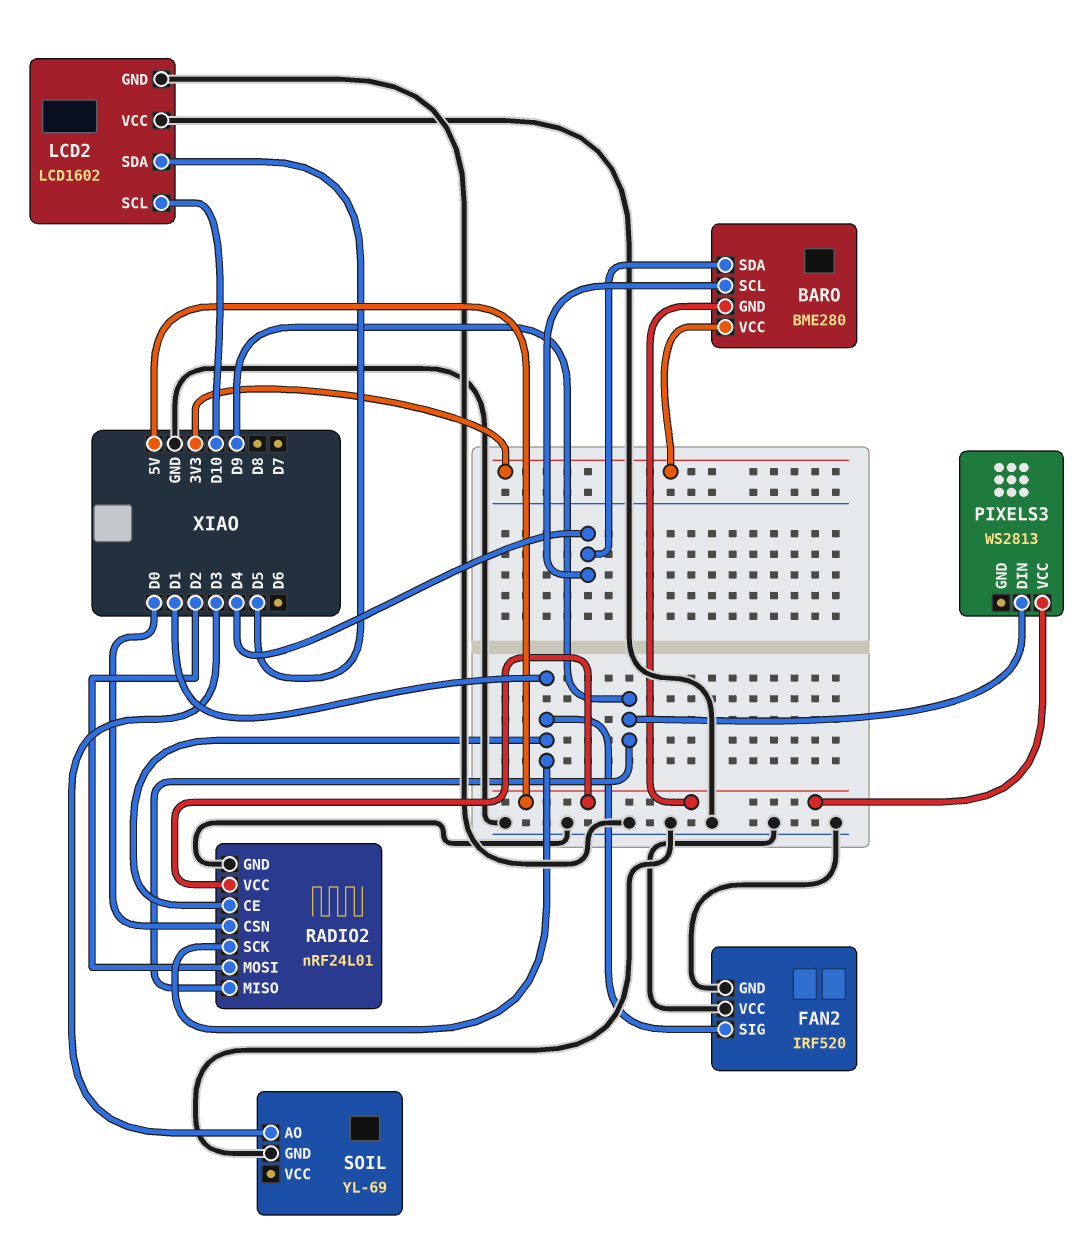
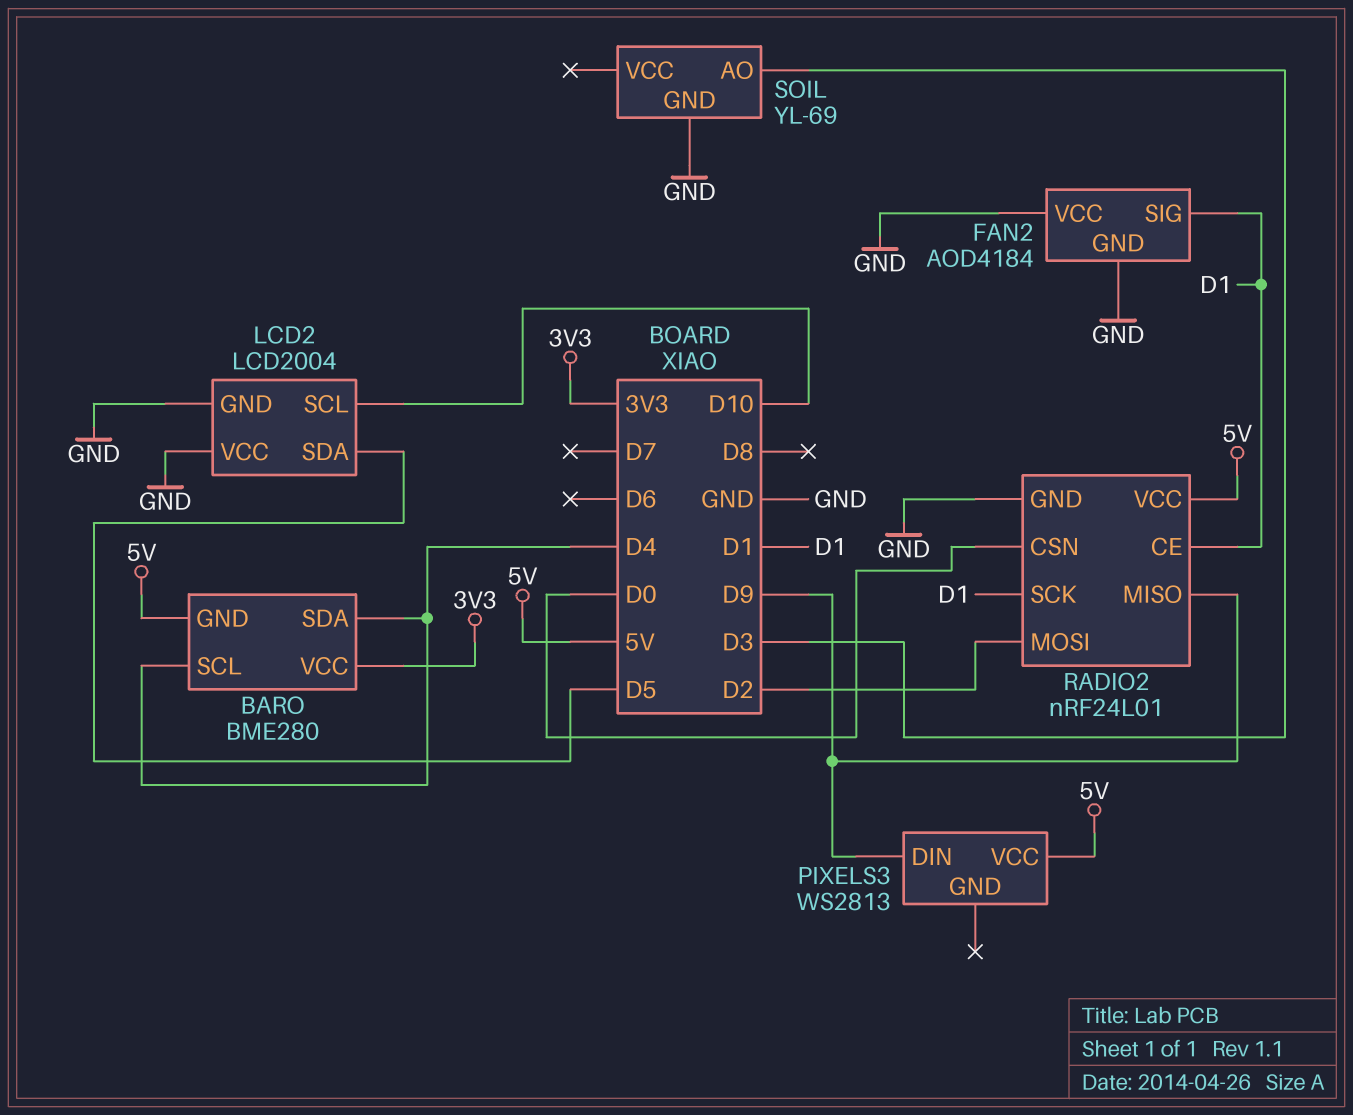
FAN2: IRF520 -> AOD4184
LCD2: LCD1602 -> LCD2004

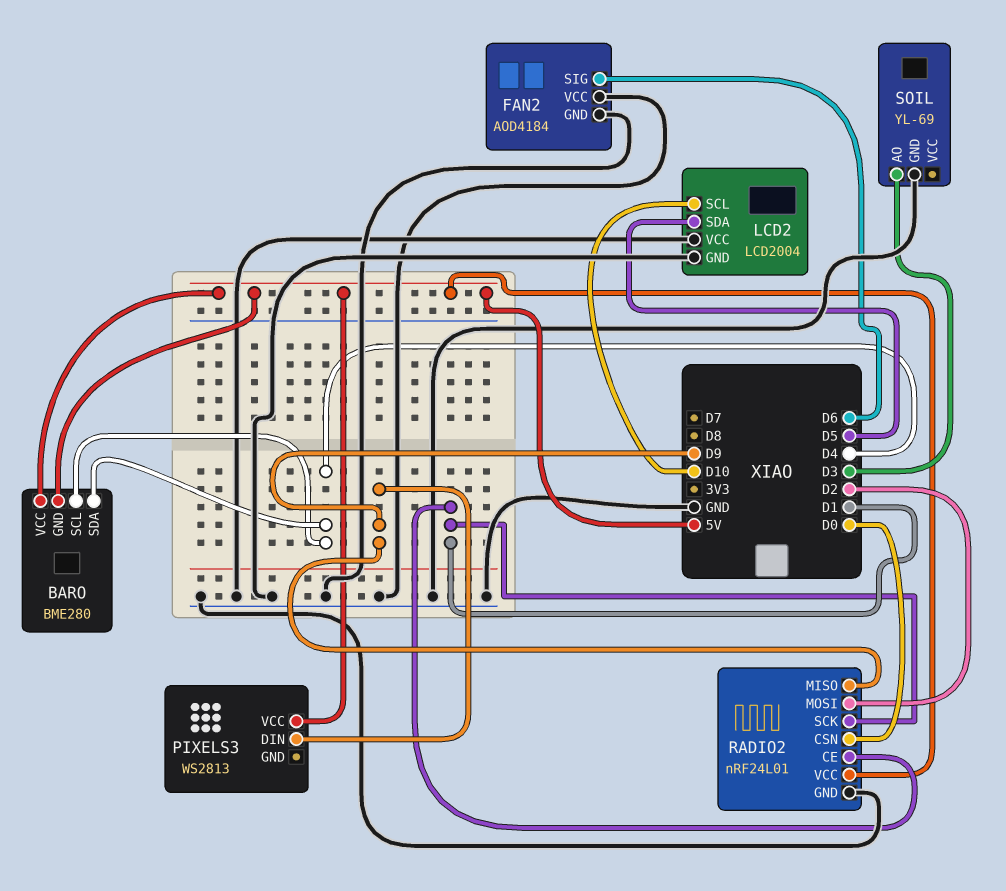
BARO pin VCC: 3V3 -> 5V
FAN2 pin SIG: D1 -> D6

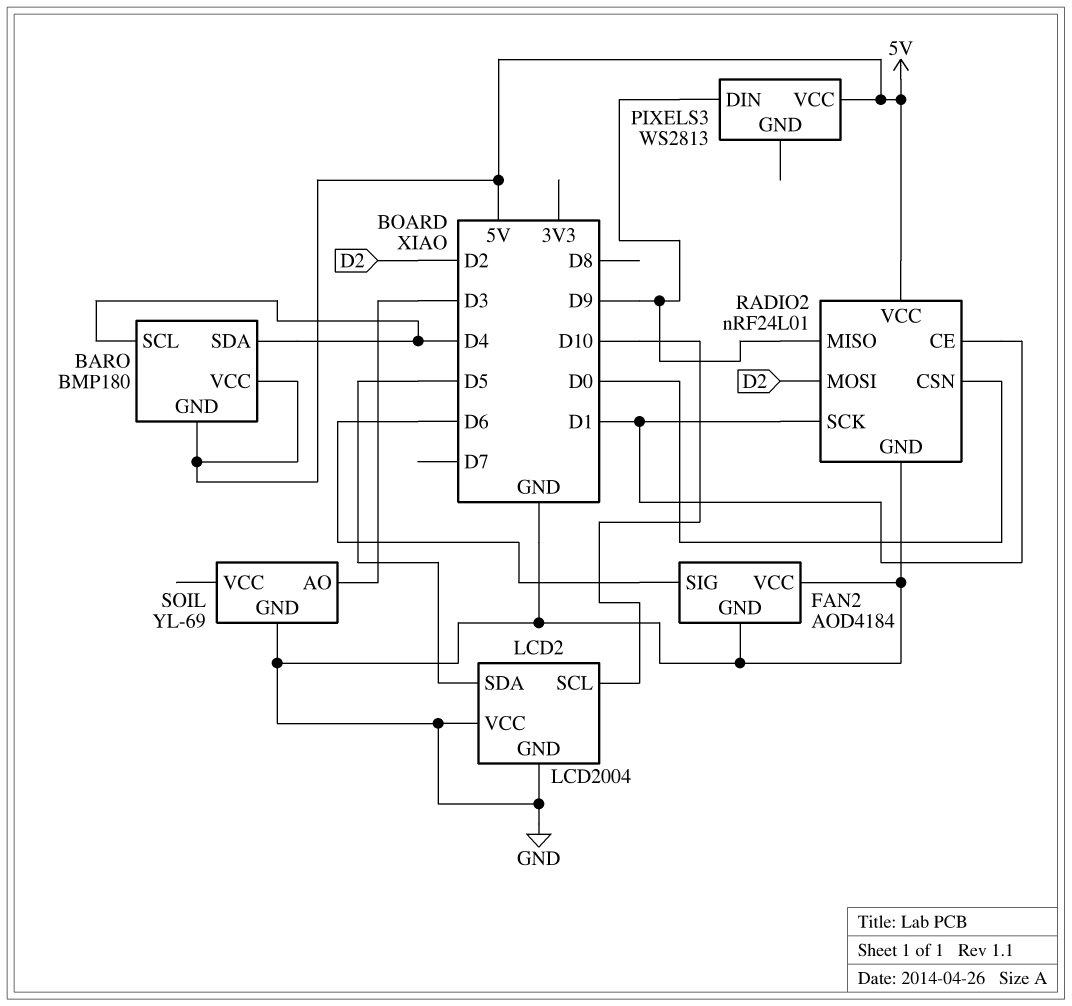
BARO: BME280 -> BMP180

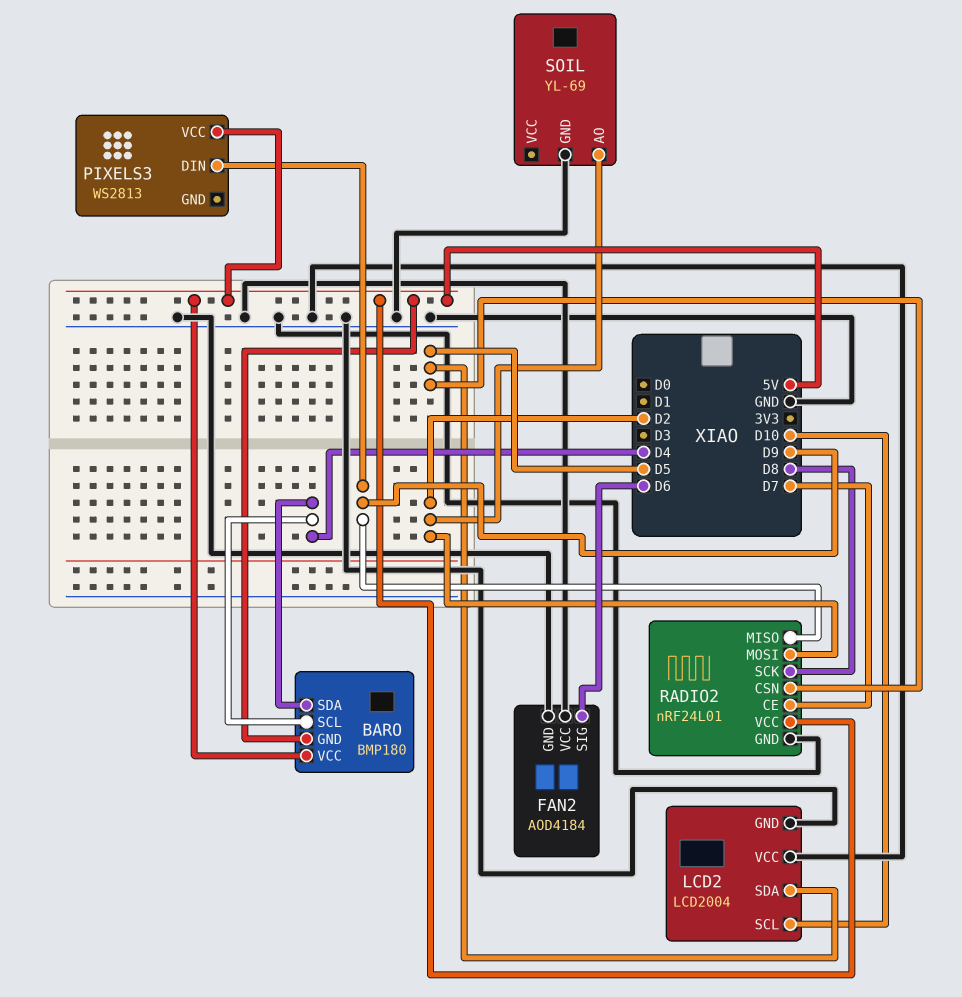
RADIO2 pin CE: D1 -> D7
RADIO2 pin CSN: D0 -> D5
RADIO2 pin SCK: D1 -> D8
SOIL pin AO: D3 -> D2

